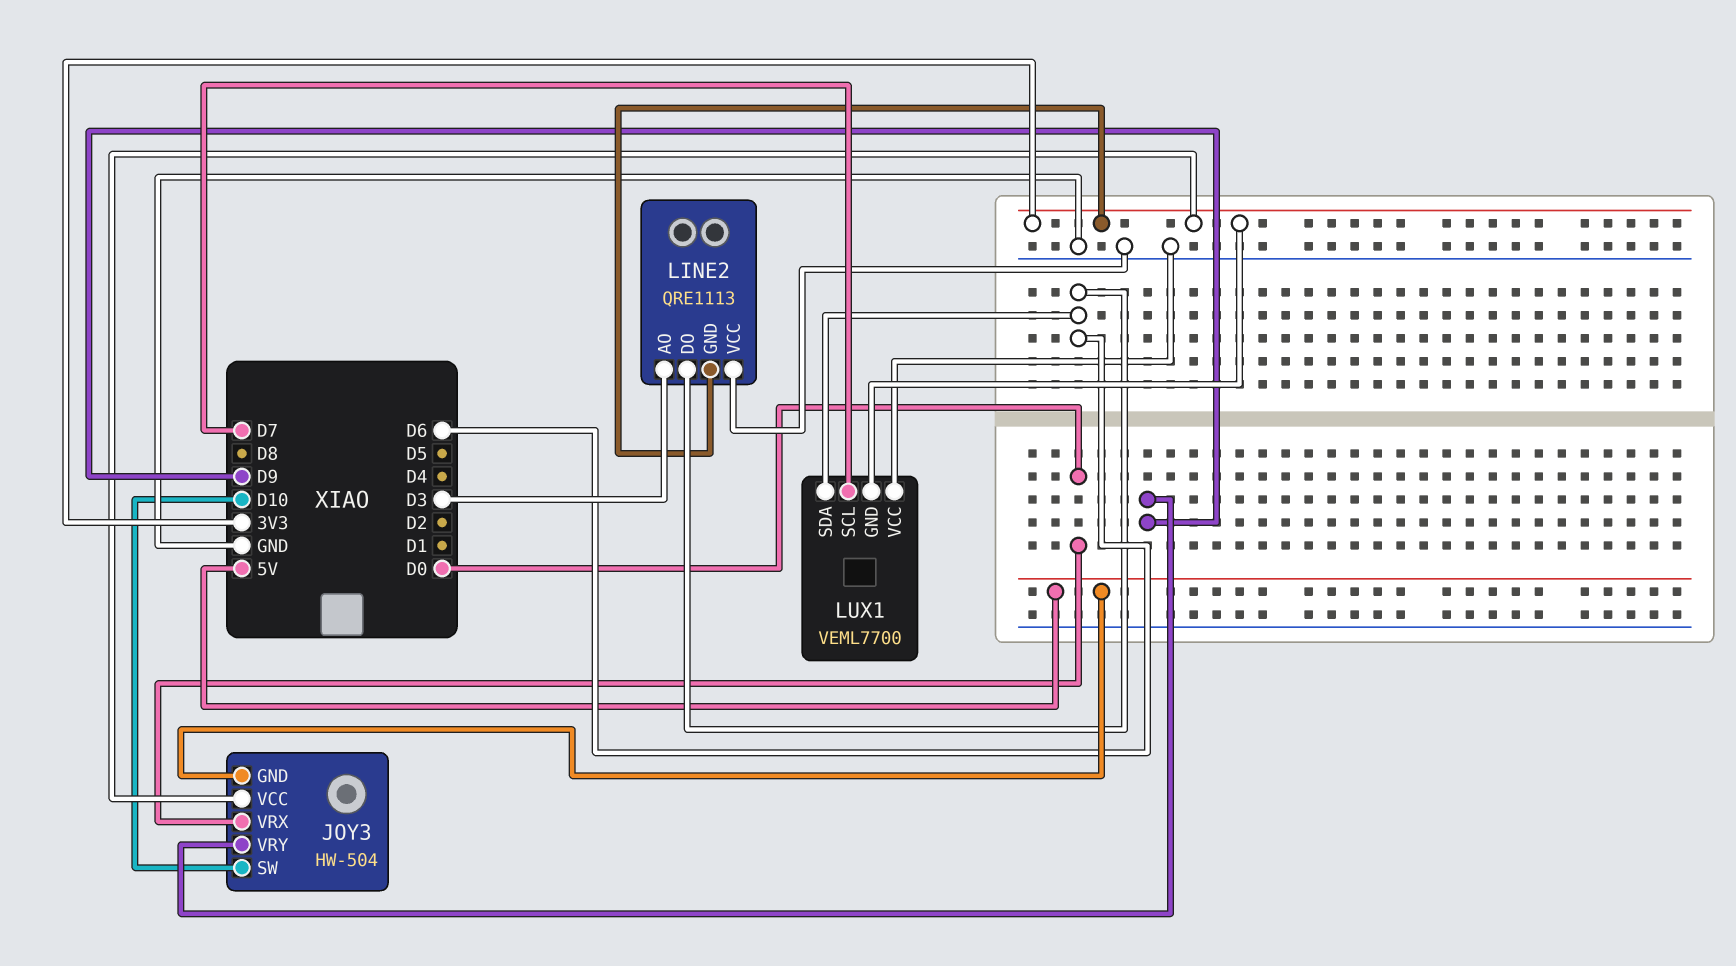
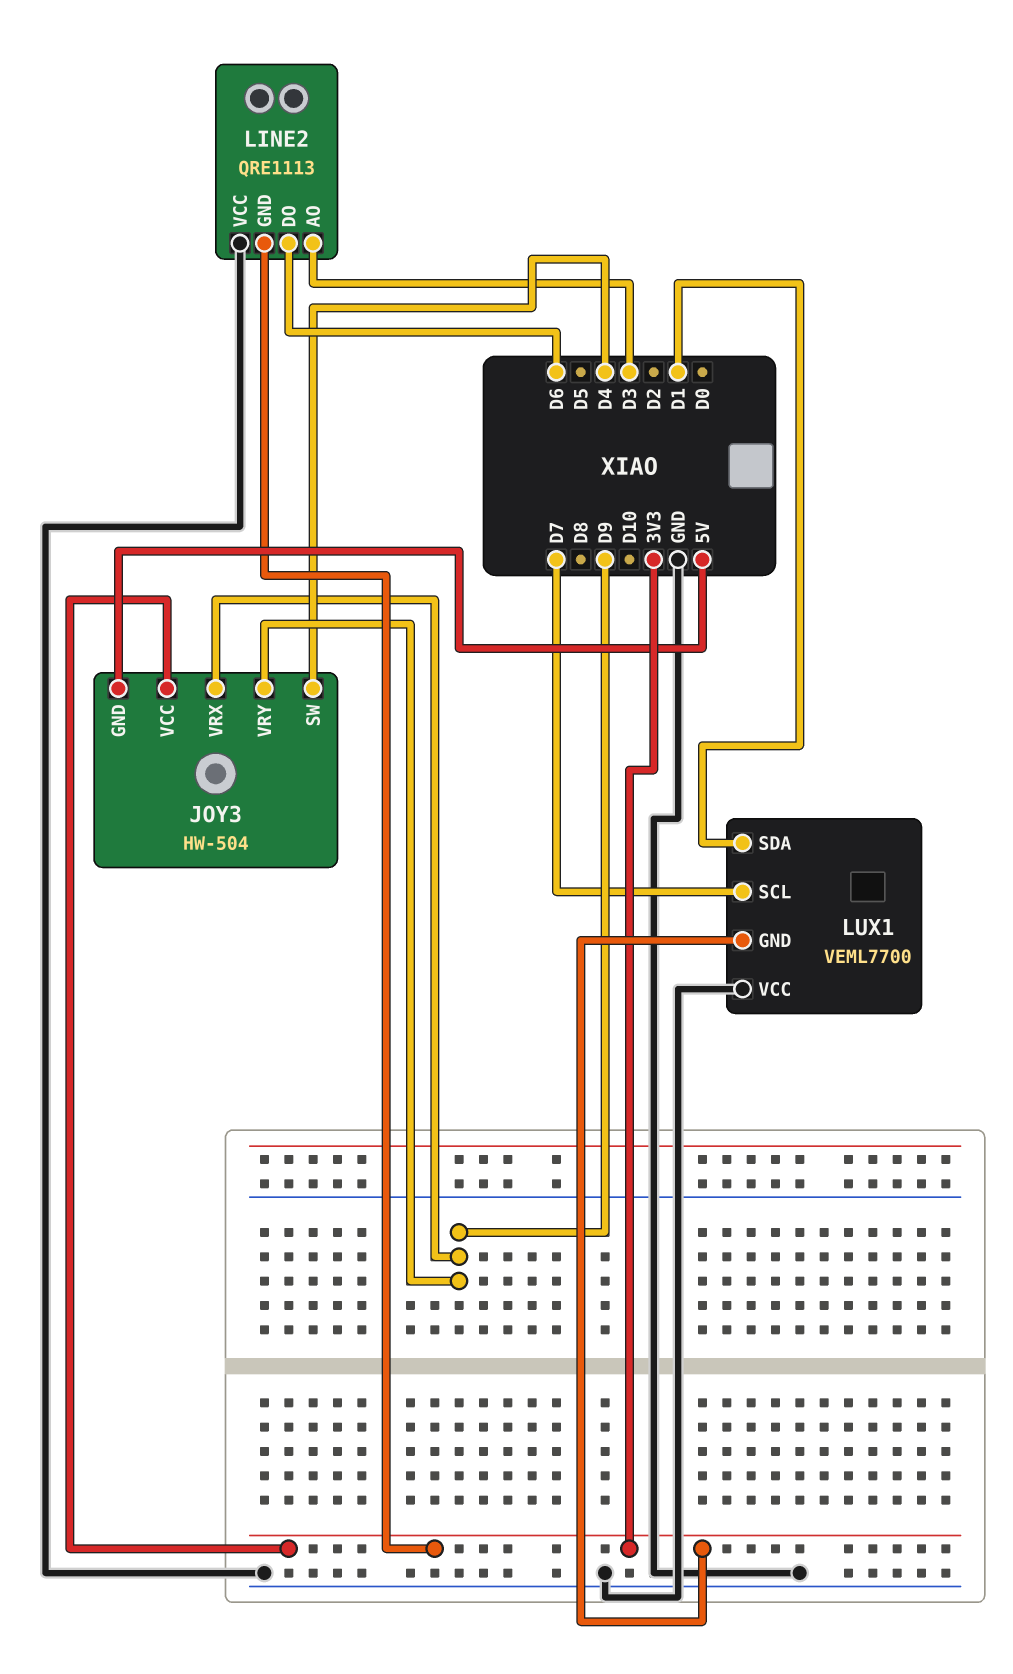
JOY3 pin SW: D10 -> D4
JOY3 pin VRX: D0 -> D9
LUX1 pin SDA: D6 -> D1

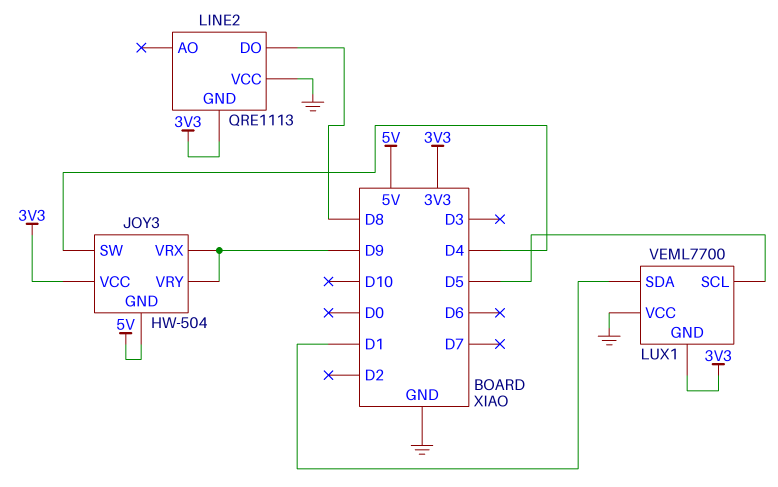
LINE2 pin AO: D3 -> none
LINE2 pin DO: D6 -> D8
LUX1 pin SCL: D7 -> D5

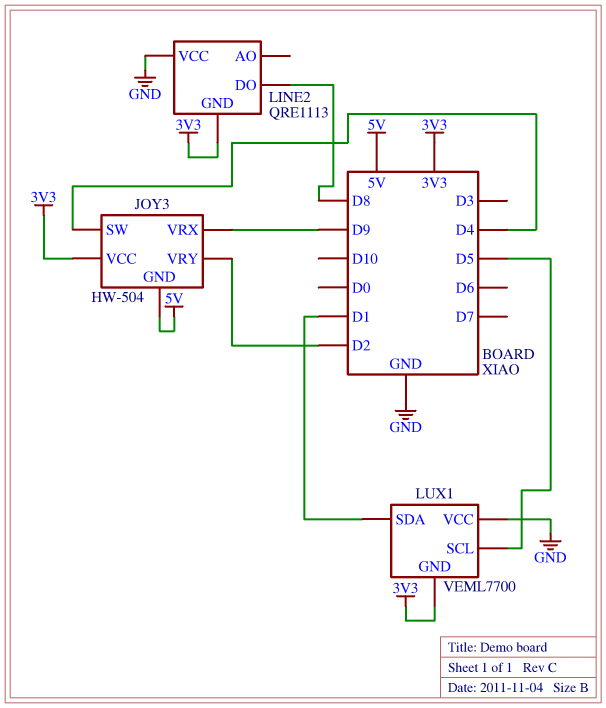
JOY3 pin VRY: D9 -> D2

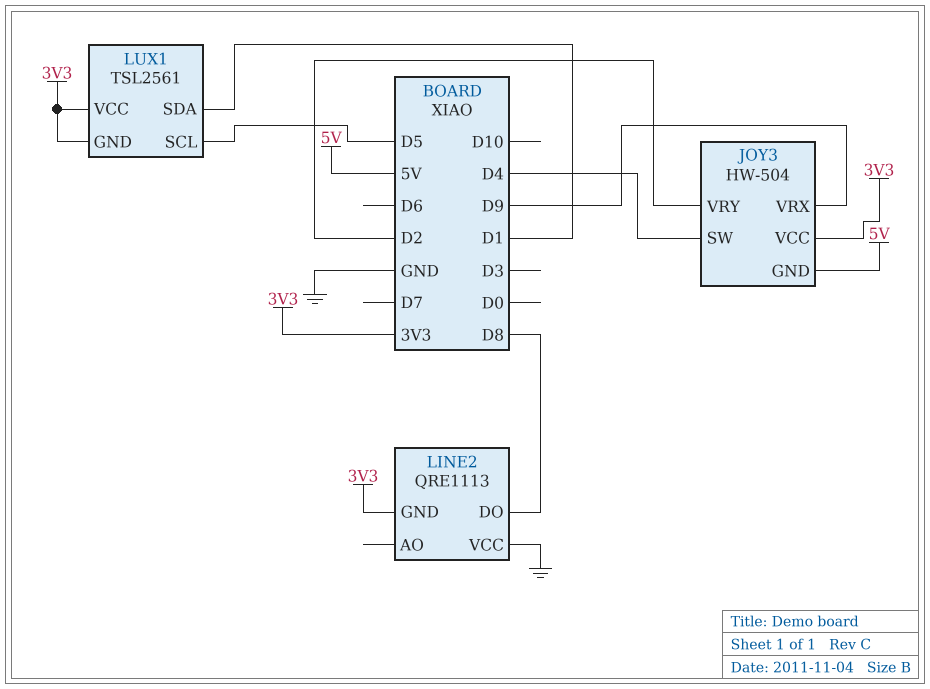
LUX1: VEML7700 -> TSL2561
LUX1 pin VCC: GND -> 3V3

